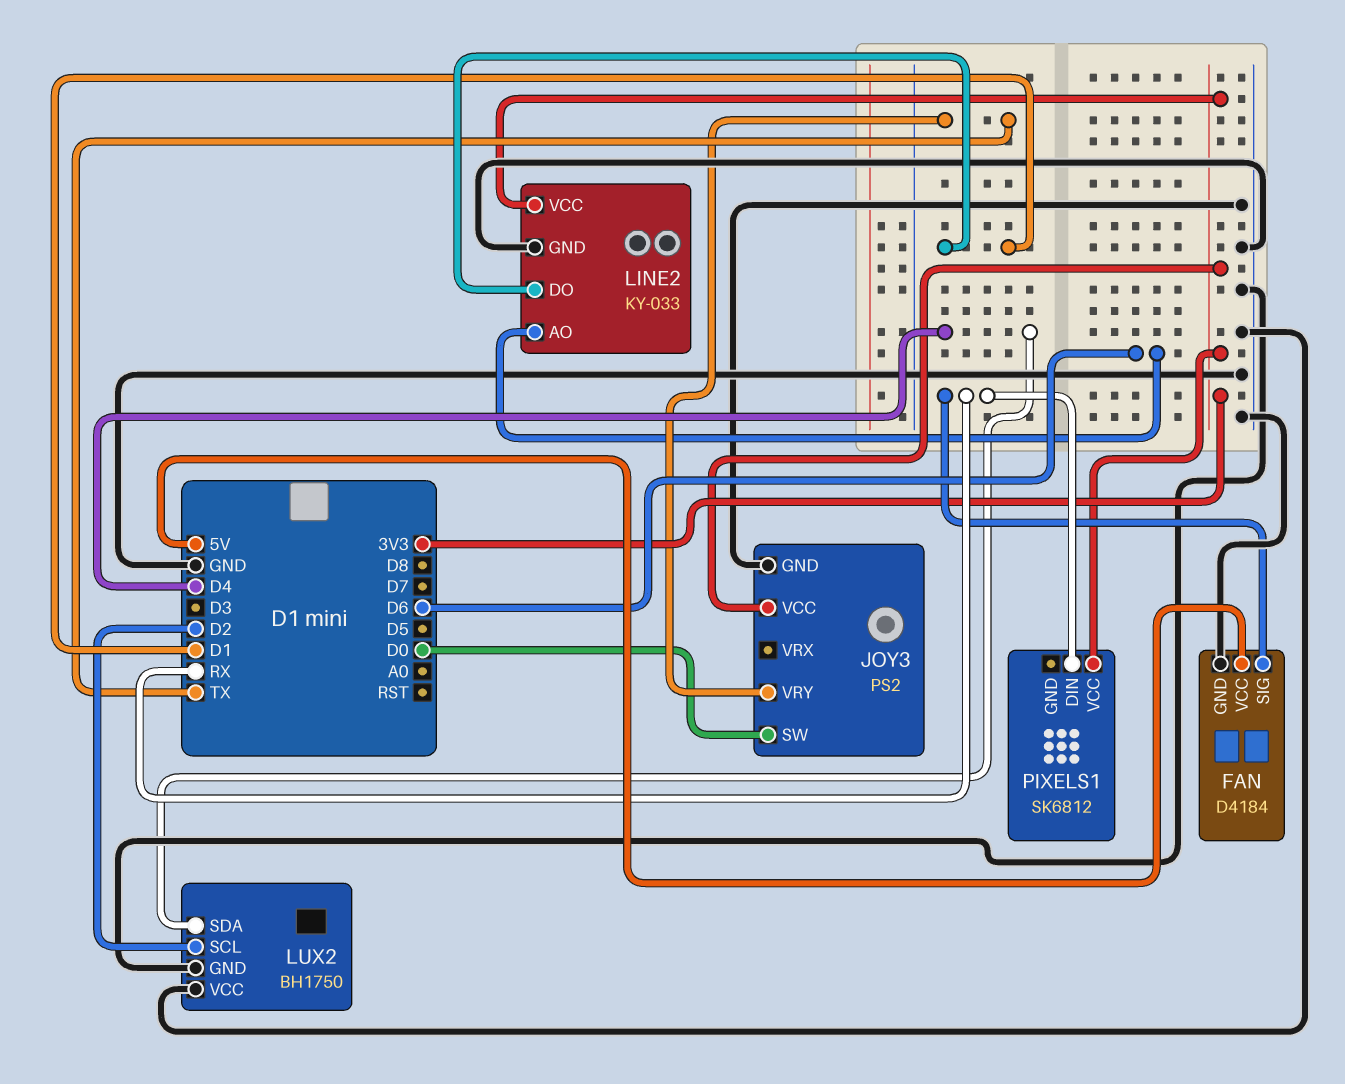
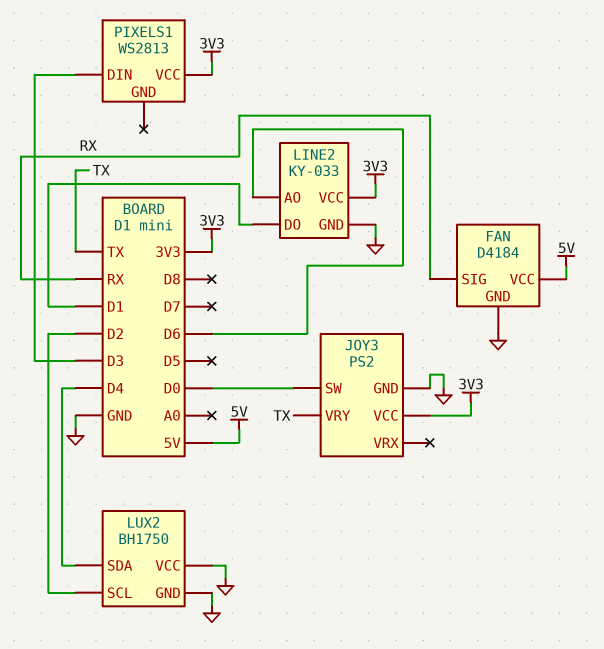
PIXELS1: SK6812 -> WS2813
PIXELS1 pin DIN: RX -> D3

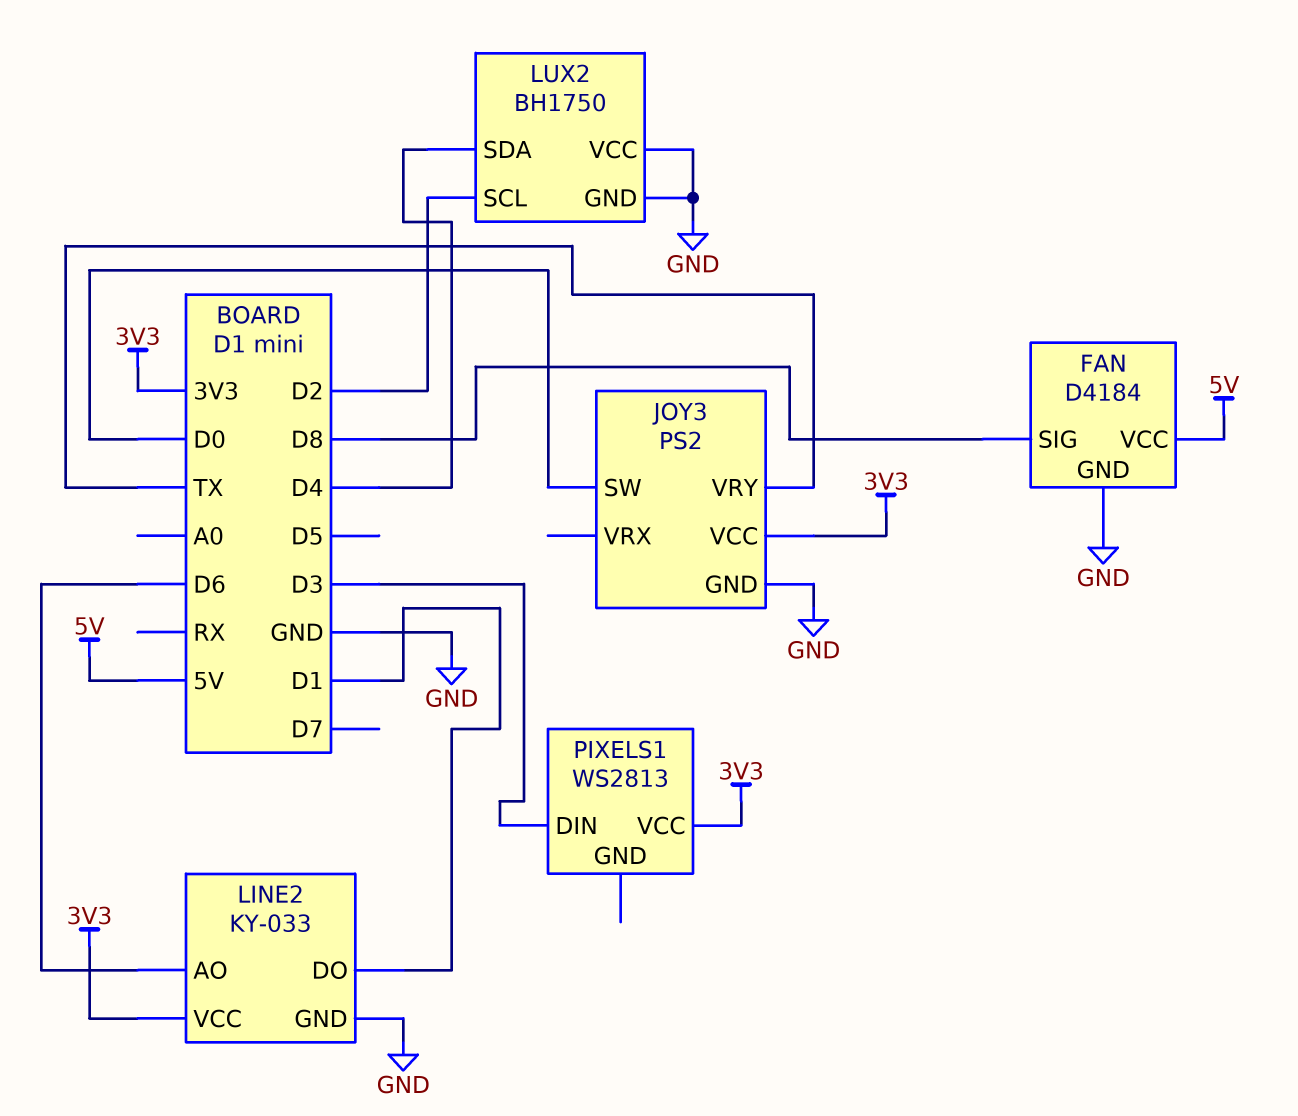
FAN pin SIG: RX -> D8

